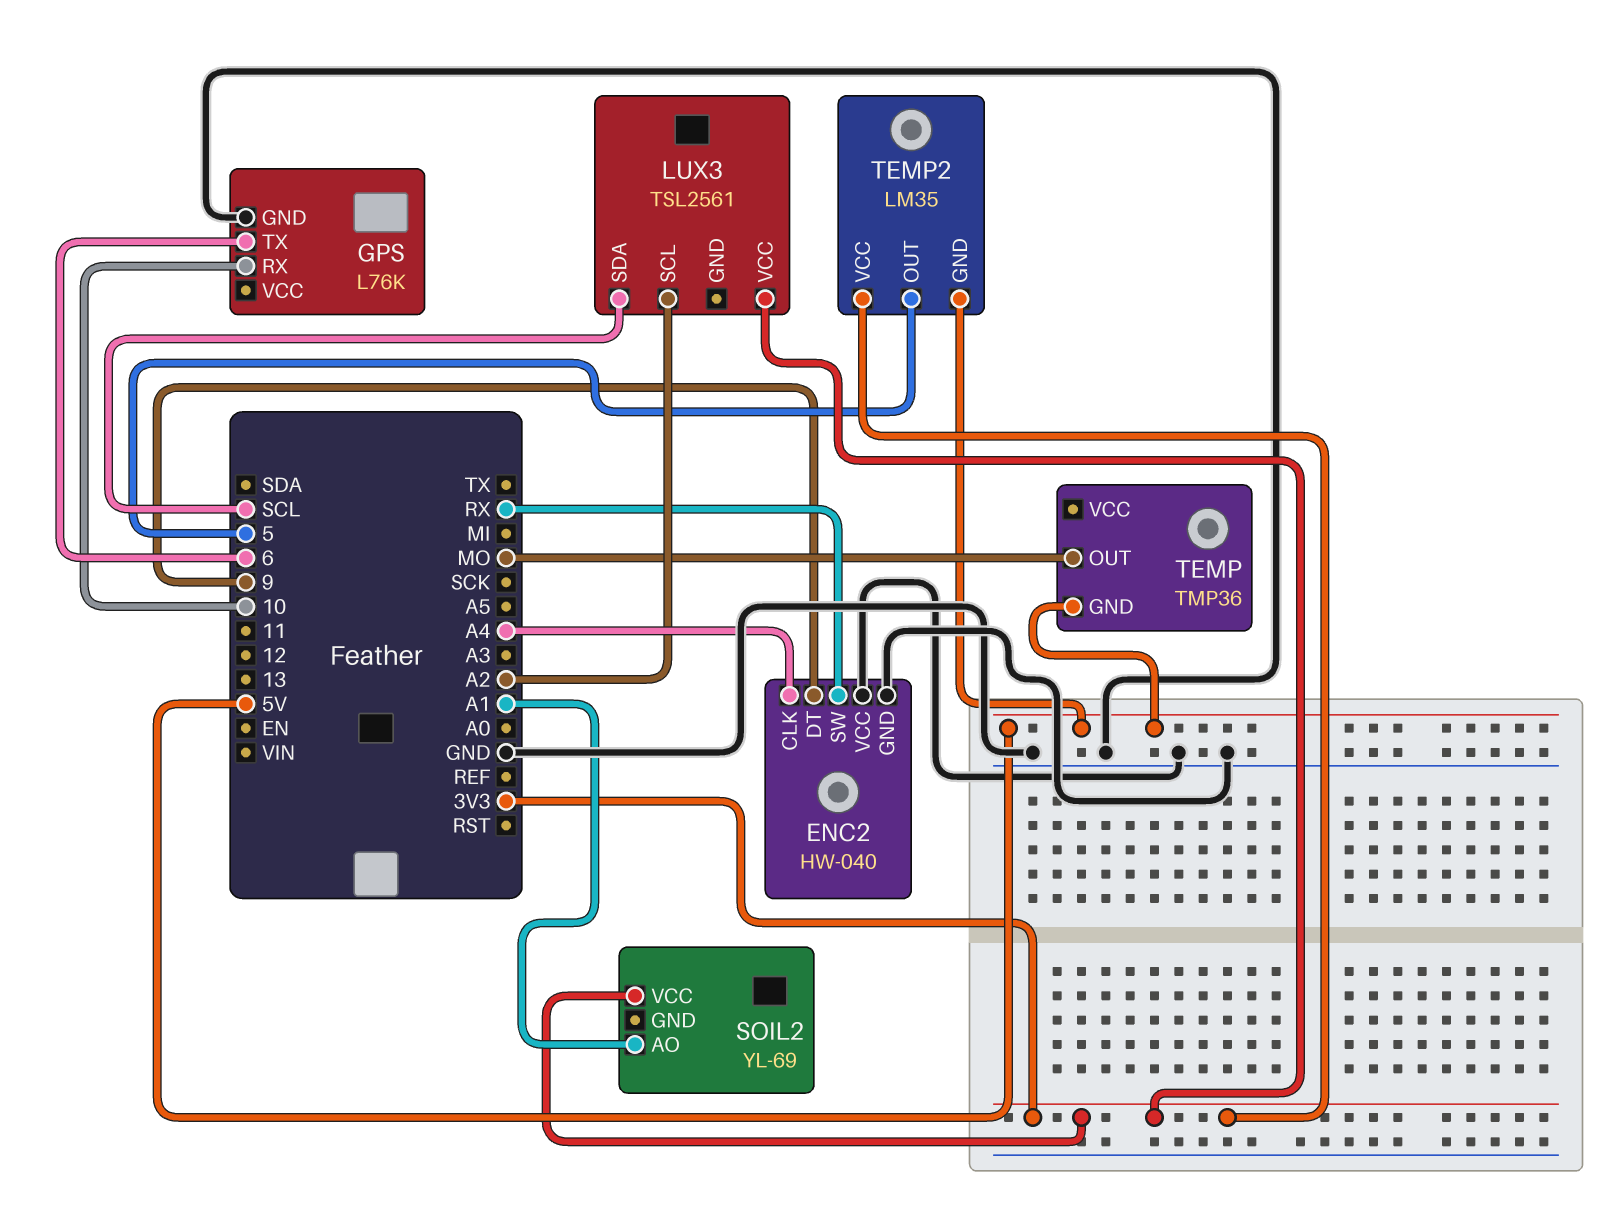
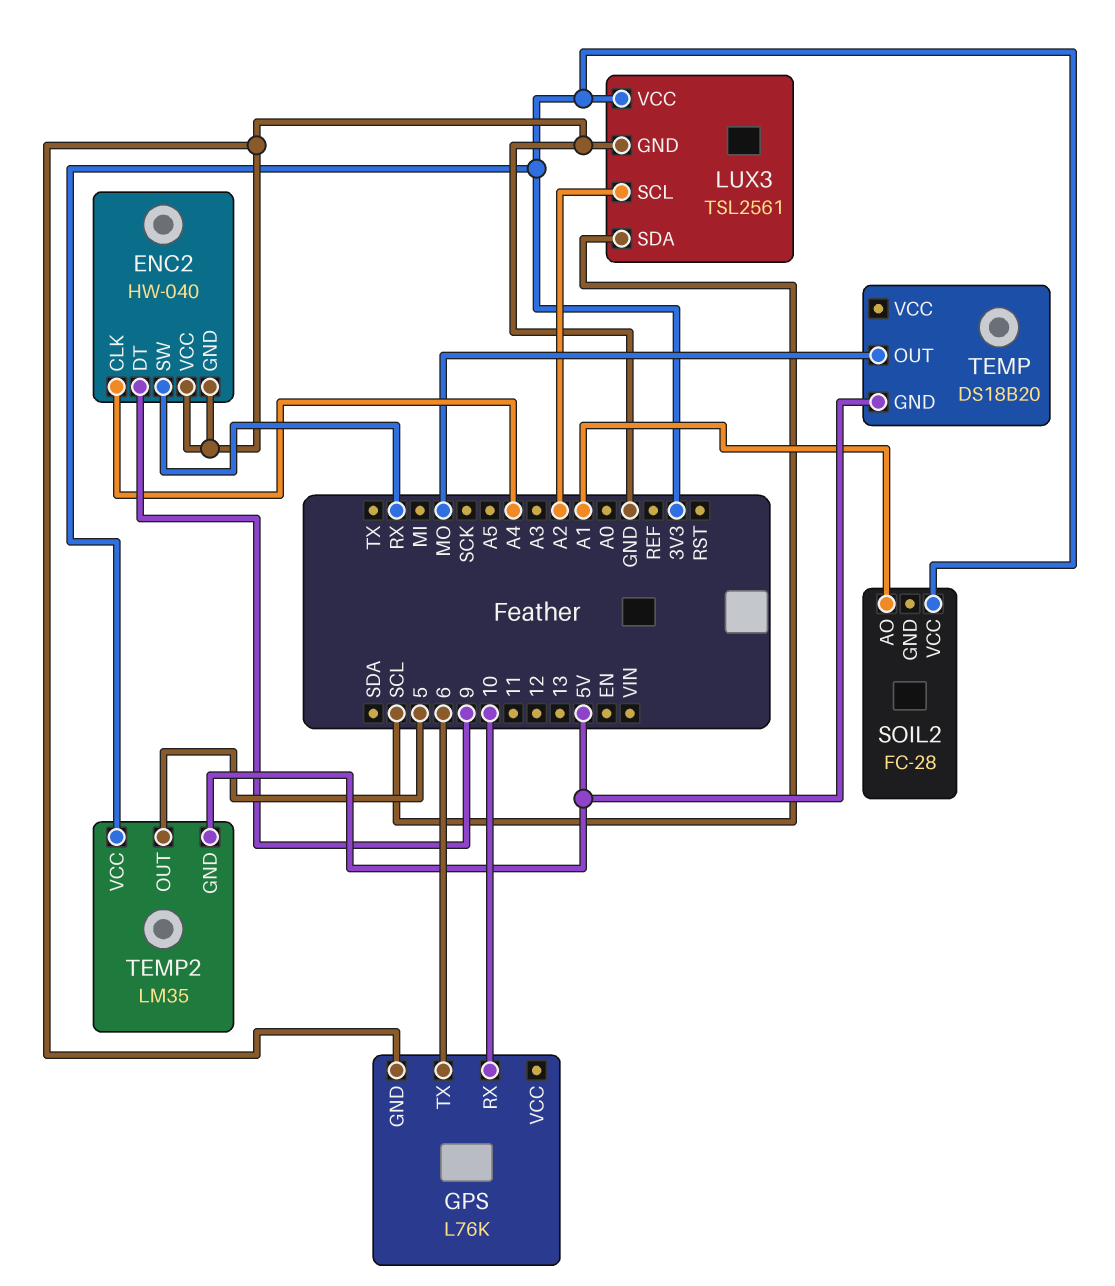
LUX3 pin GND: none -> GND
SOIL2: YL-69 -> FC-28
TEMP: TMP36 -> DS18B20

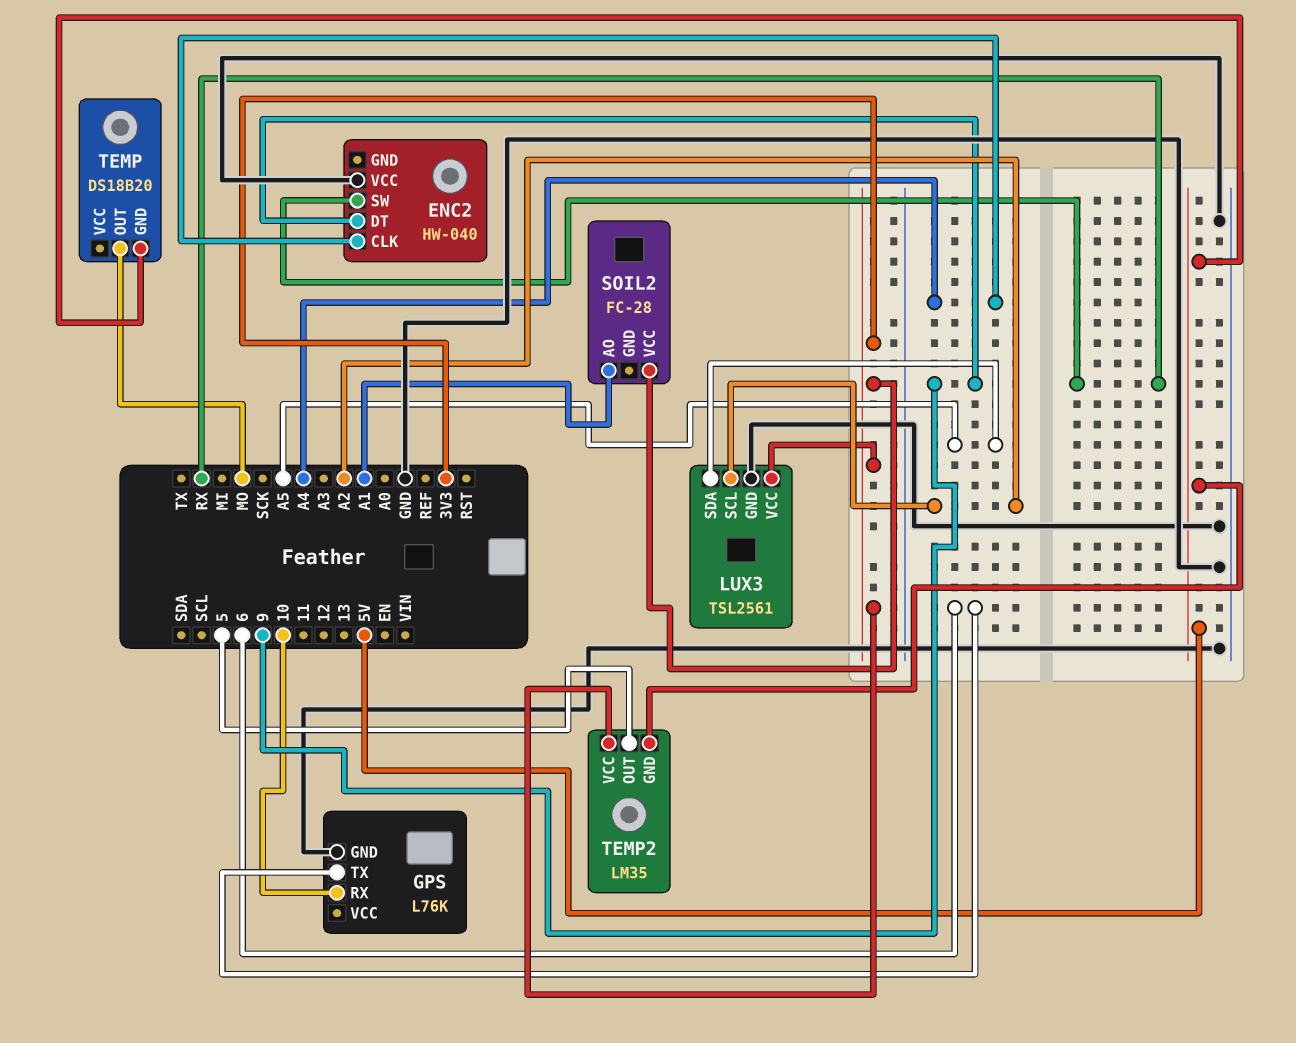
ENC2 pin GND: GND -> none
LUX3 pin SDA: SCL -> A5

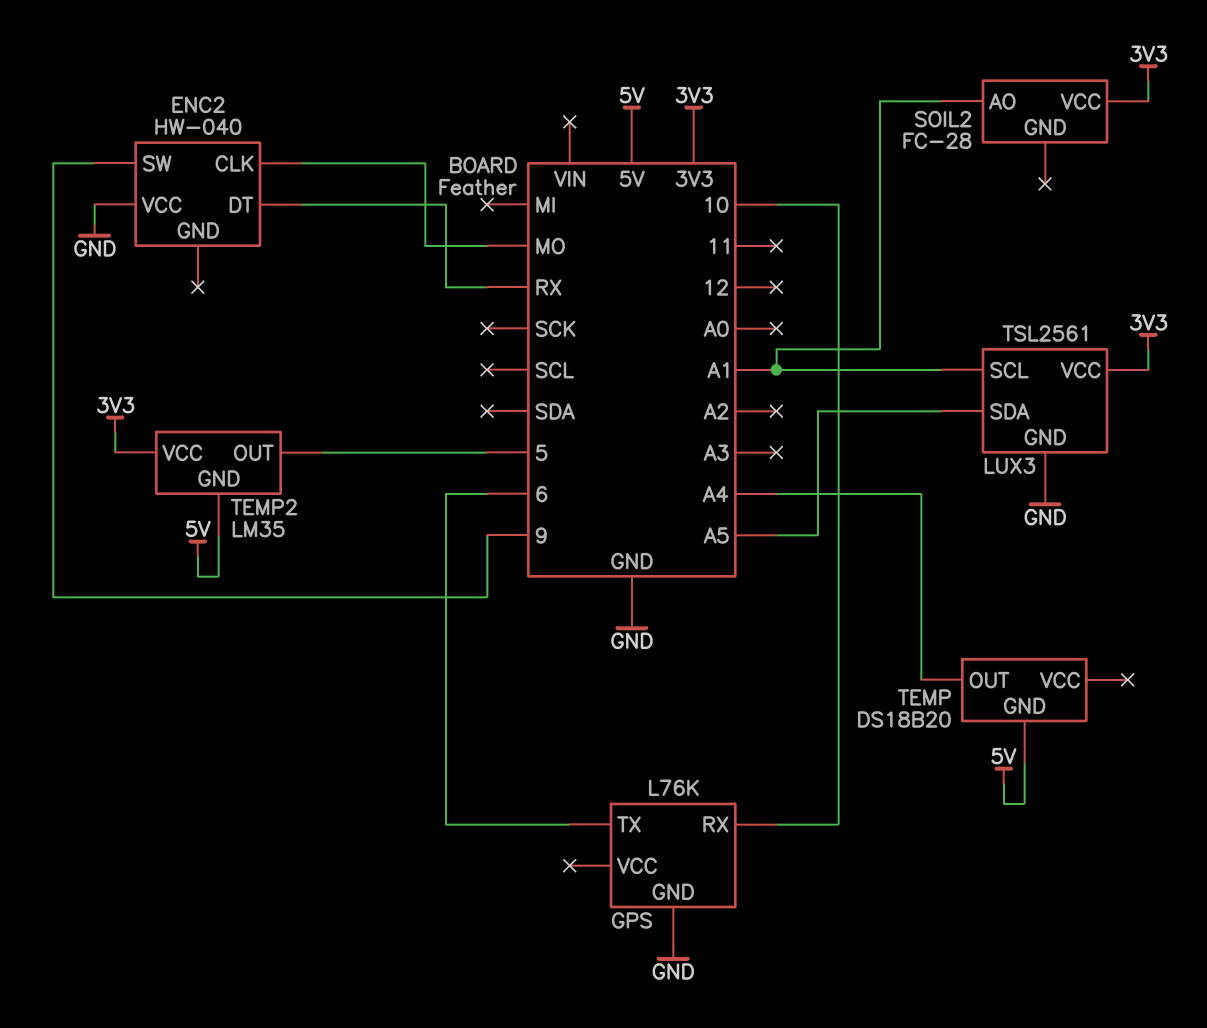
ENC2 pin CLK: A4 -> MO
ENC2 pin DT: 9 -> RX
ENC2 pin SW: RX -> 9
LUX3 pin SCL: A2 -> A1
TEMP pin OUT: MO -> A4

